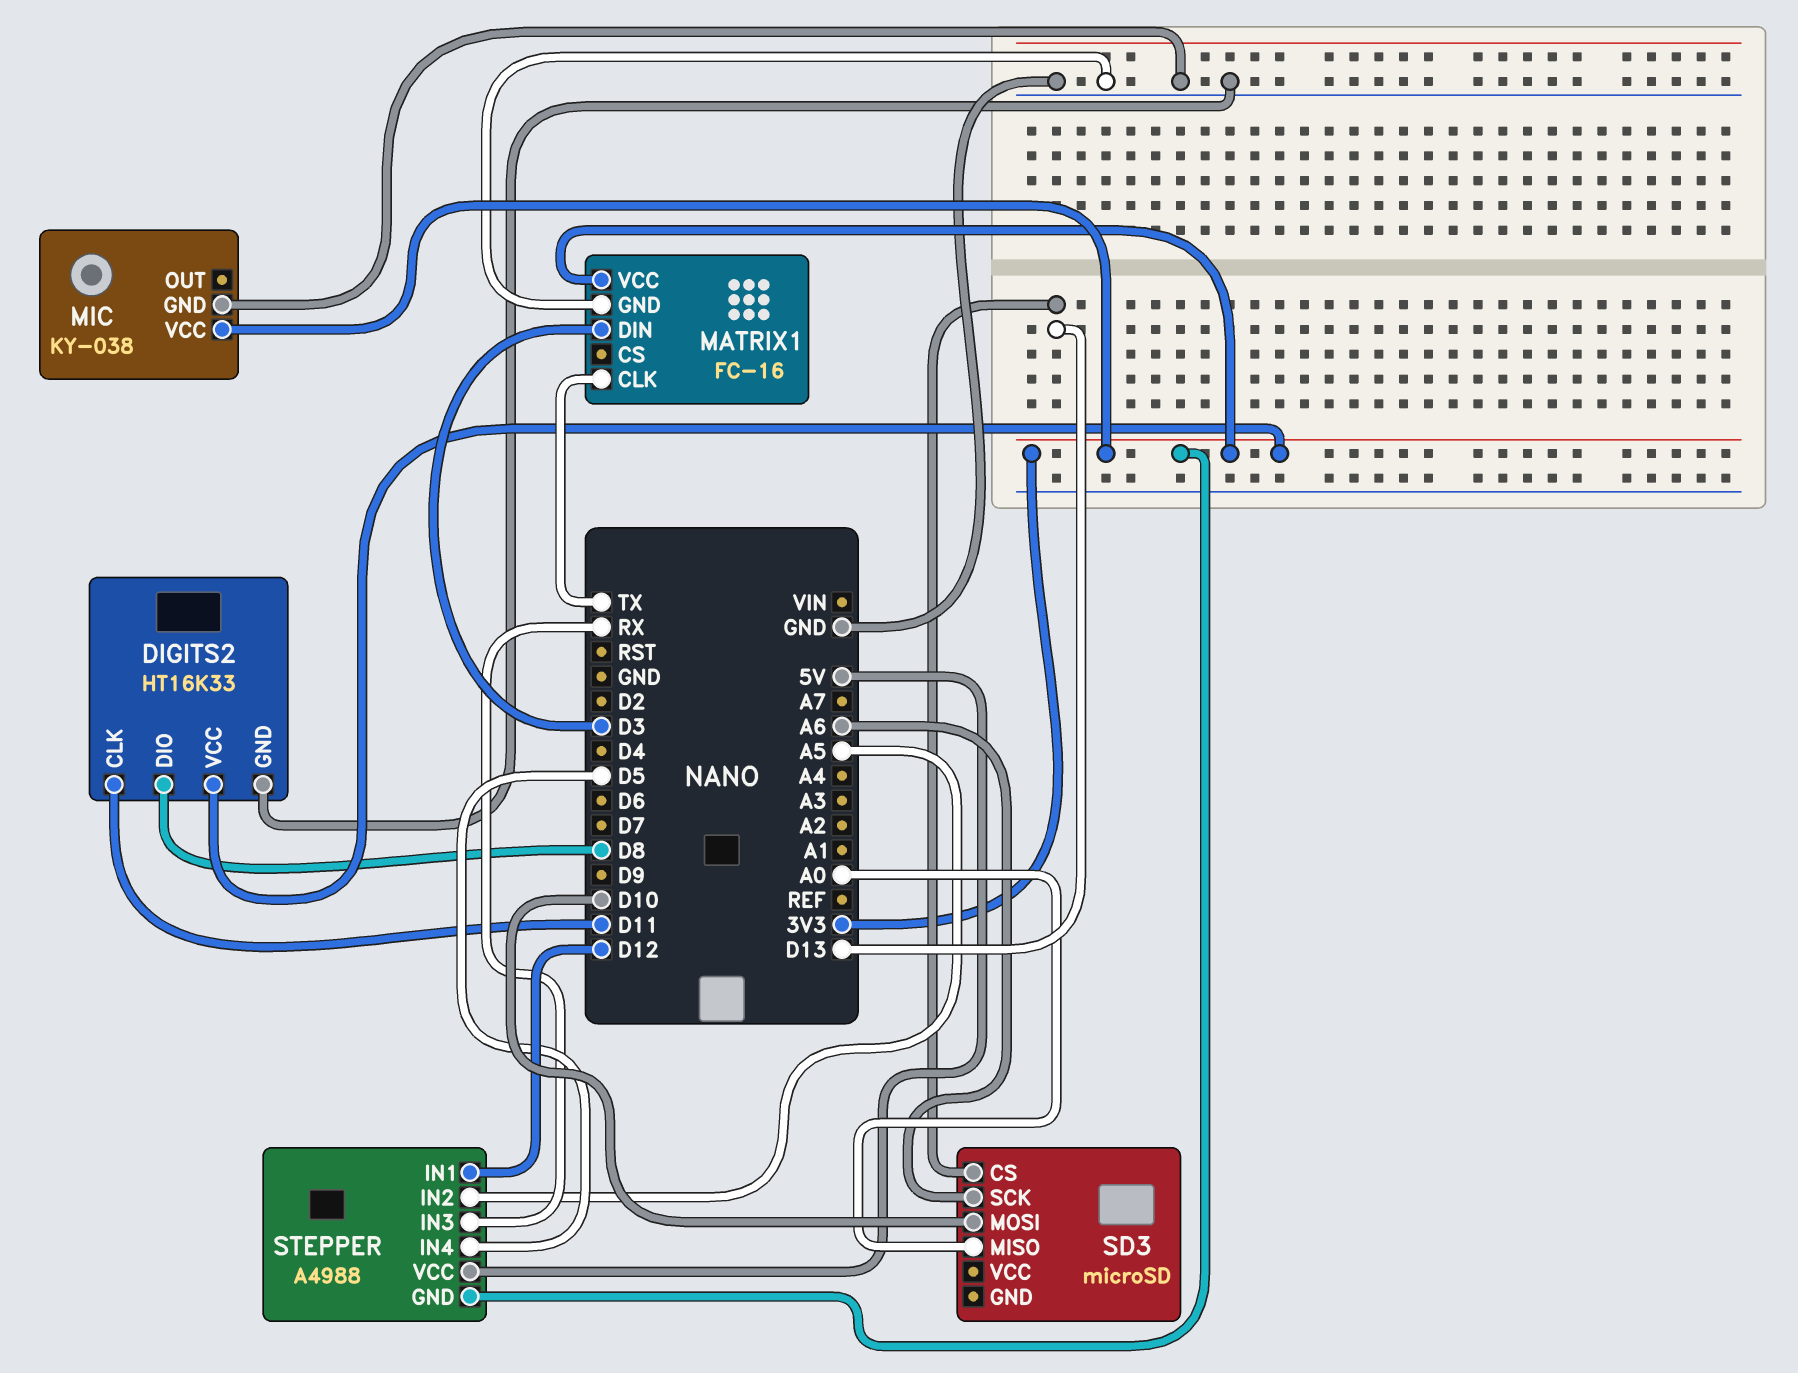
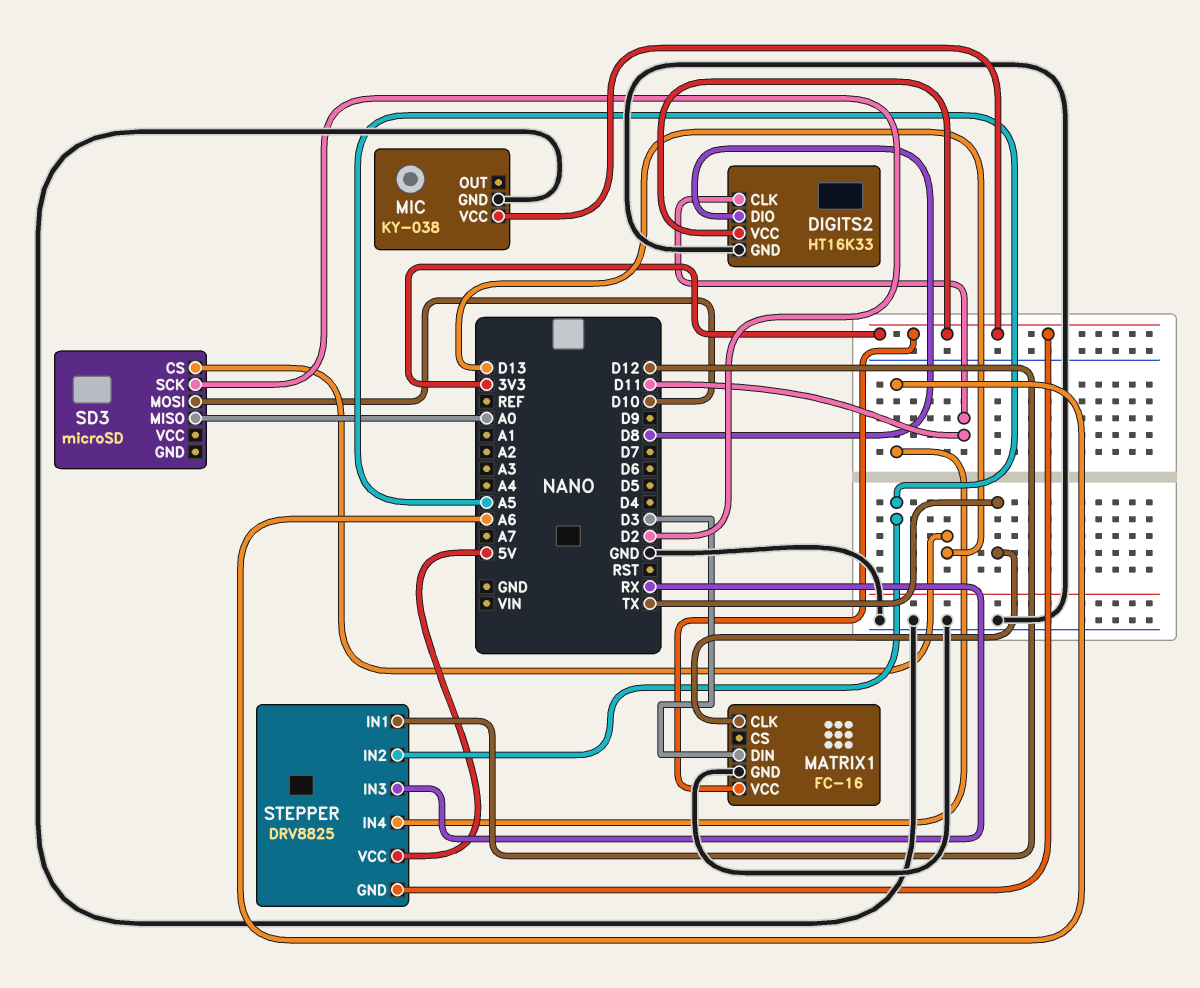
SD3 pin SCK: A6 -> D2
STEPPER: A4988 -> DRV8825
STEPPER pin IN4: D5 -> A6

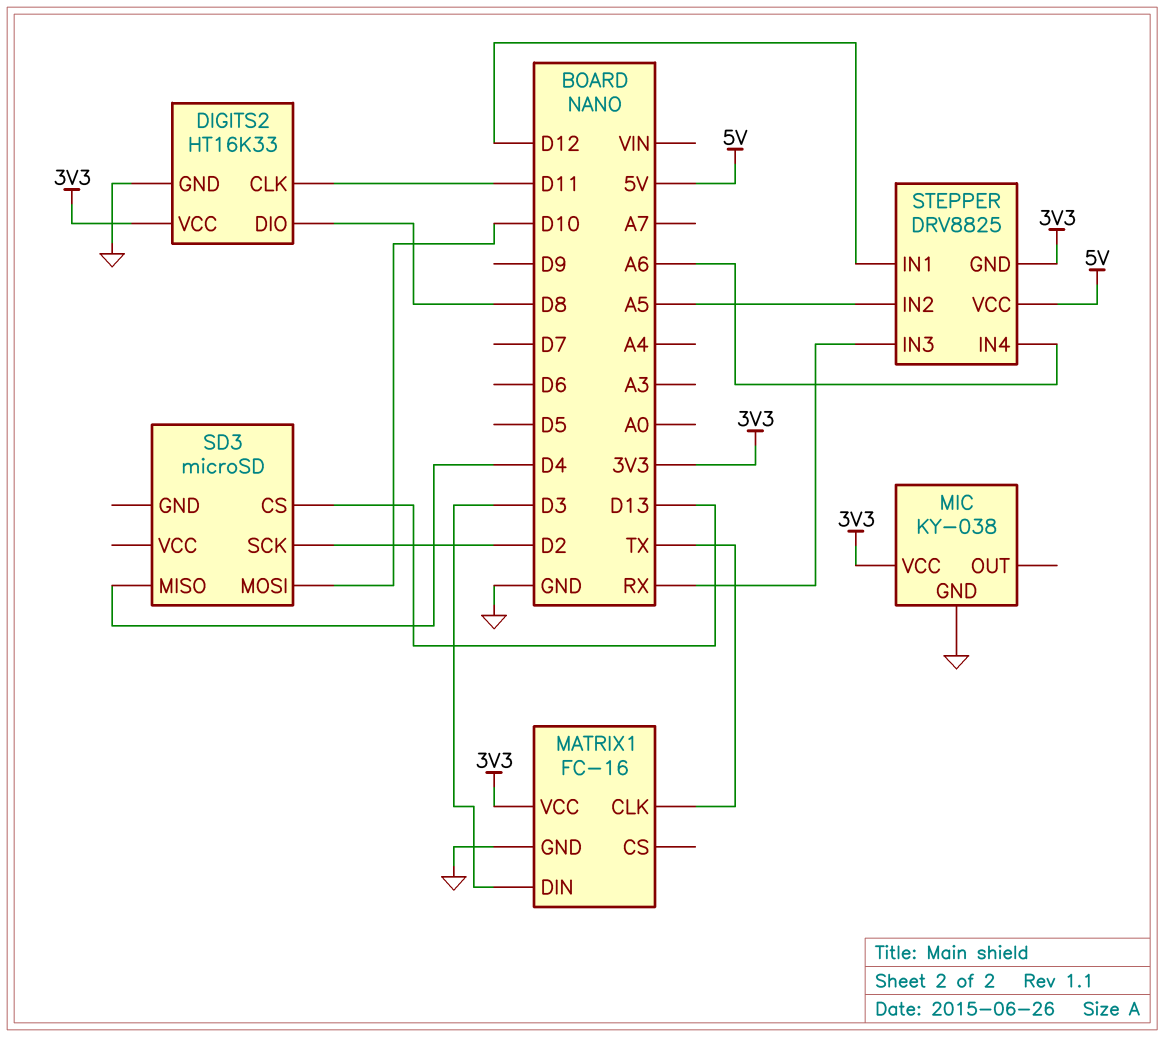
SD3 pin MISO: A0 -> D4

